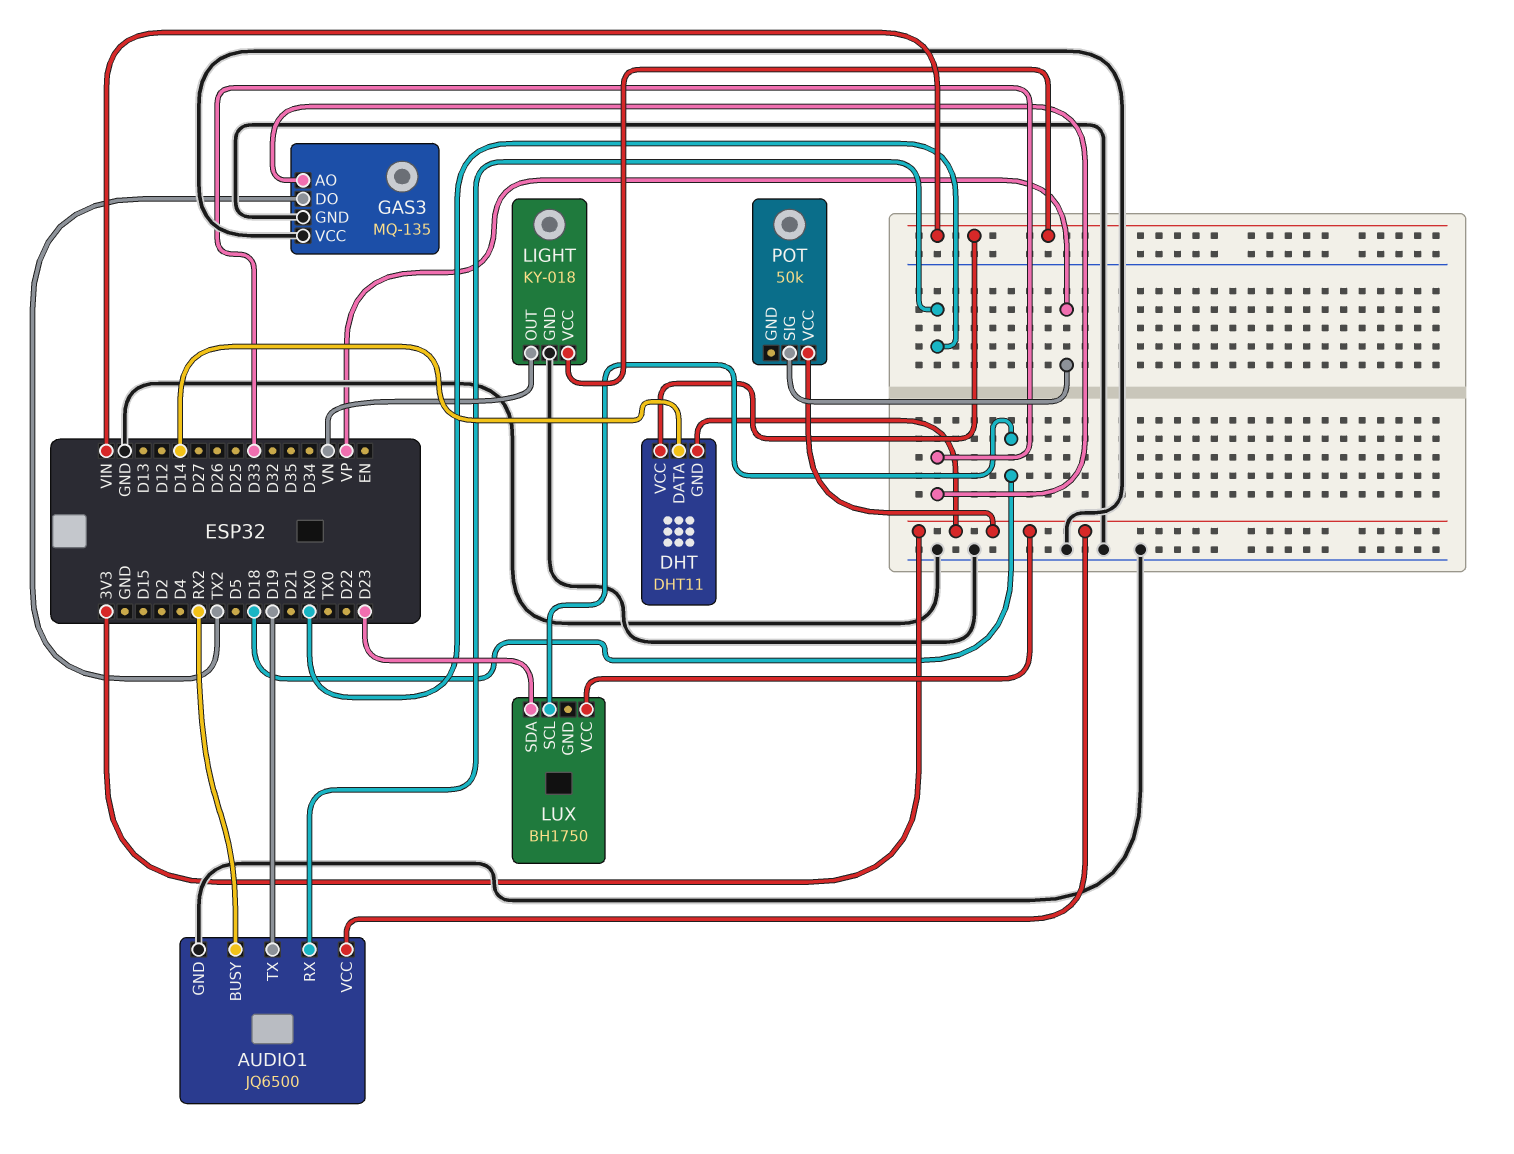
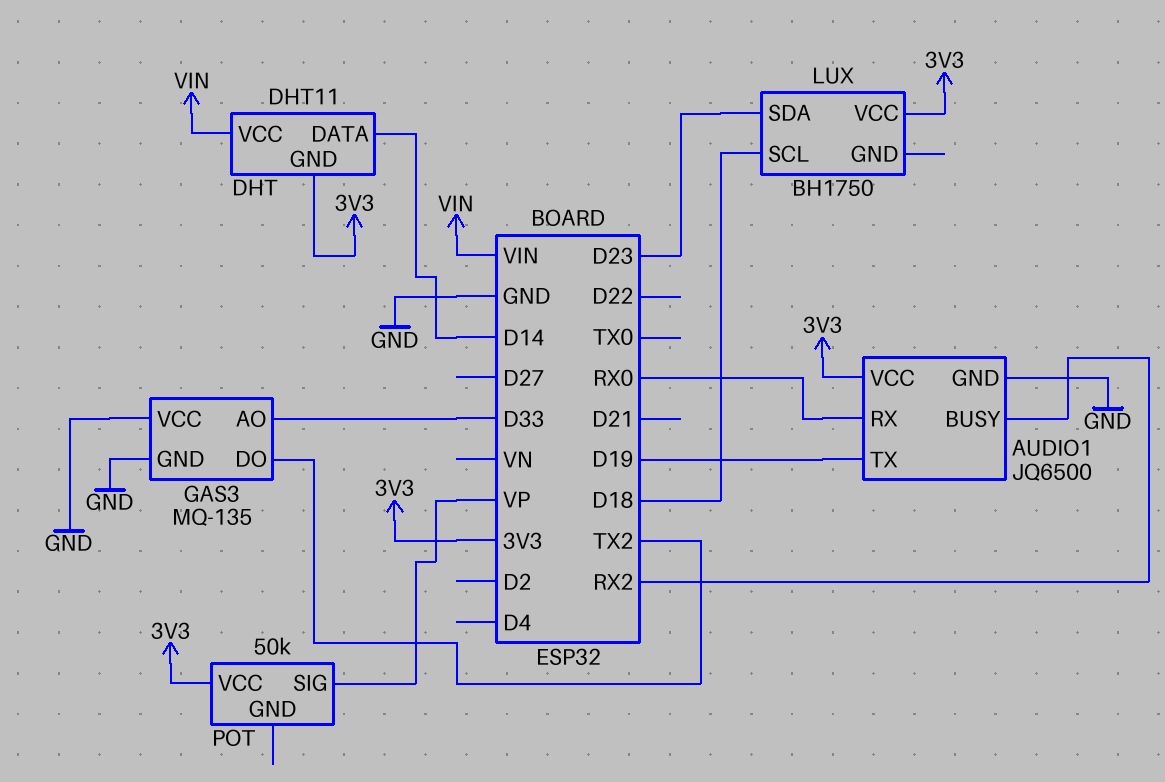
LIGHT: KY-018 -> none
LIGHT pin GND: GND -> none
LIGHT pin OUT: VN -> none
LIGHT pin VCC: VIN -> none

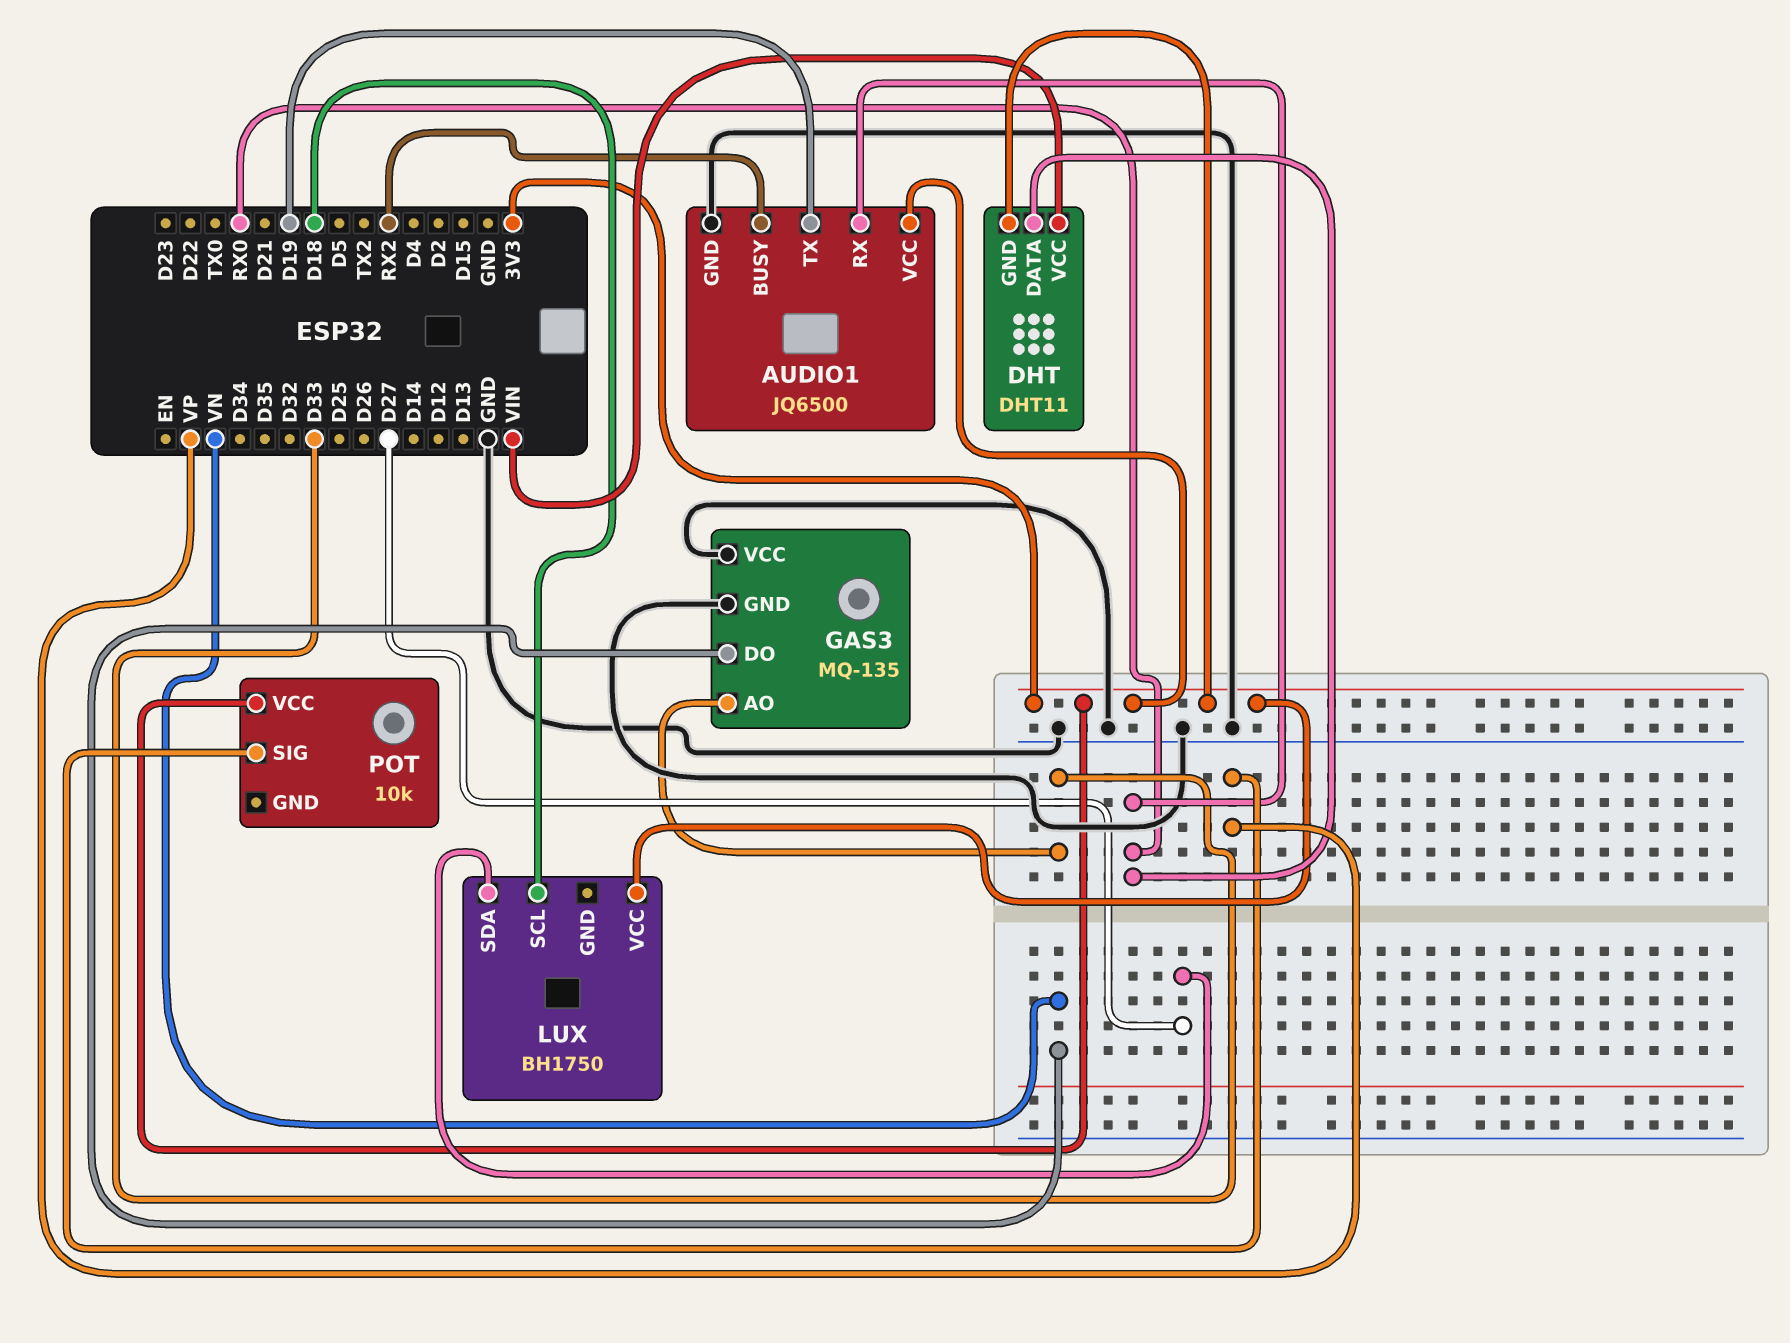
DHT pin DATA: D14 -> RX0
GAS3 pin DO: TX2 -> VN
LUX pin SDA: D23 -> D27
POT: 50k -> 10k

